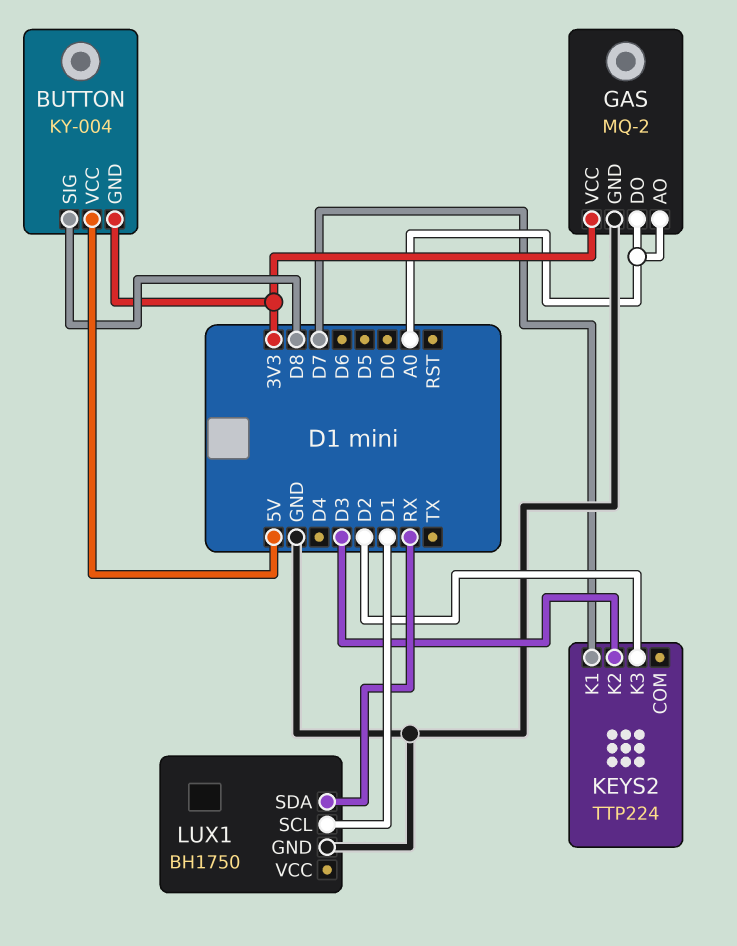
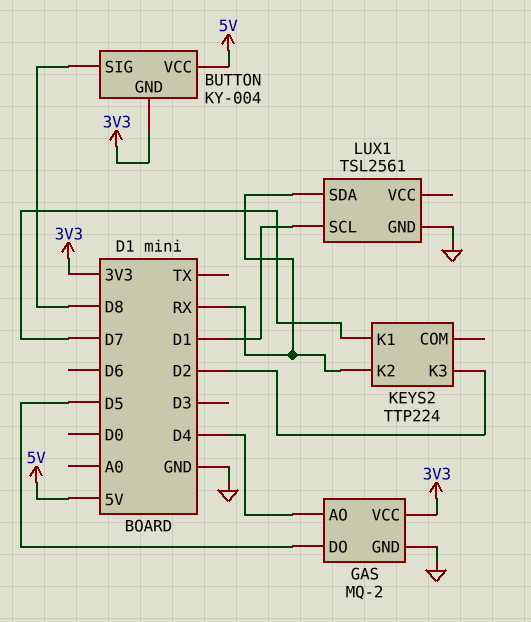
GAS pin AO: A0 -> D4
GAS pin DO: A0 -> D5
KEYS2 pin K2: D3 -> RX
LUX1: BH1750 -> TSL2561

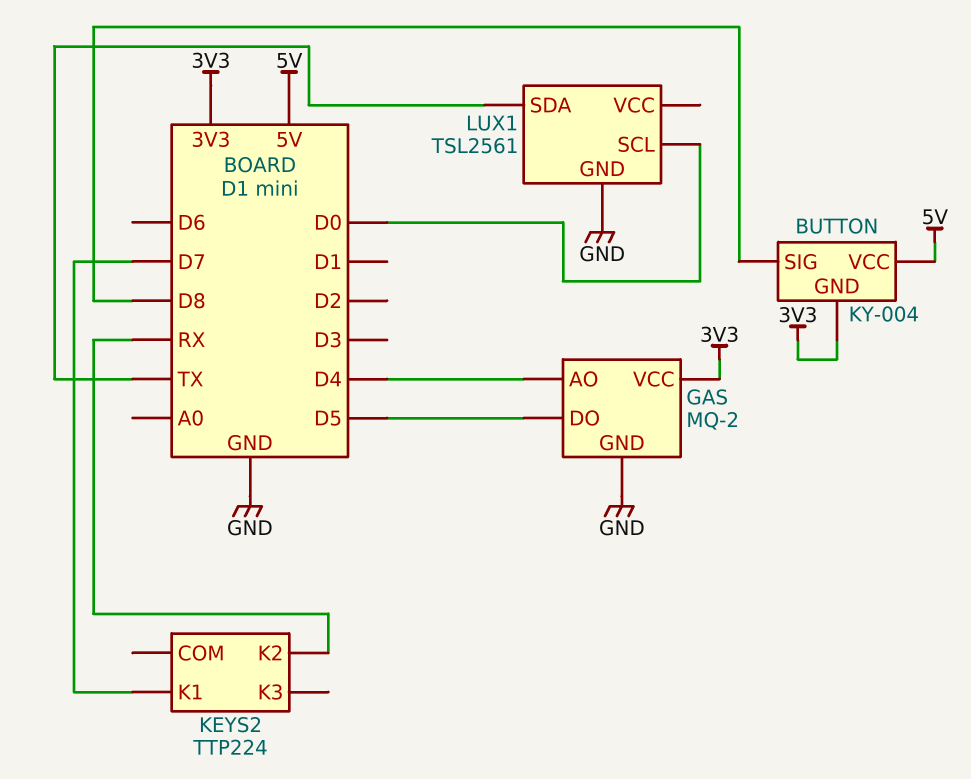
KEYS2 pin K3: D2 -> none
LUX1 pin SCL: D1 -> D0
LUX1 pin SDA: RX -> TX

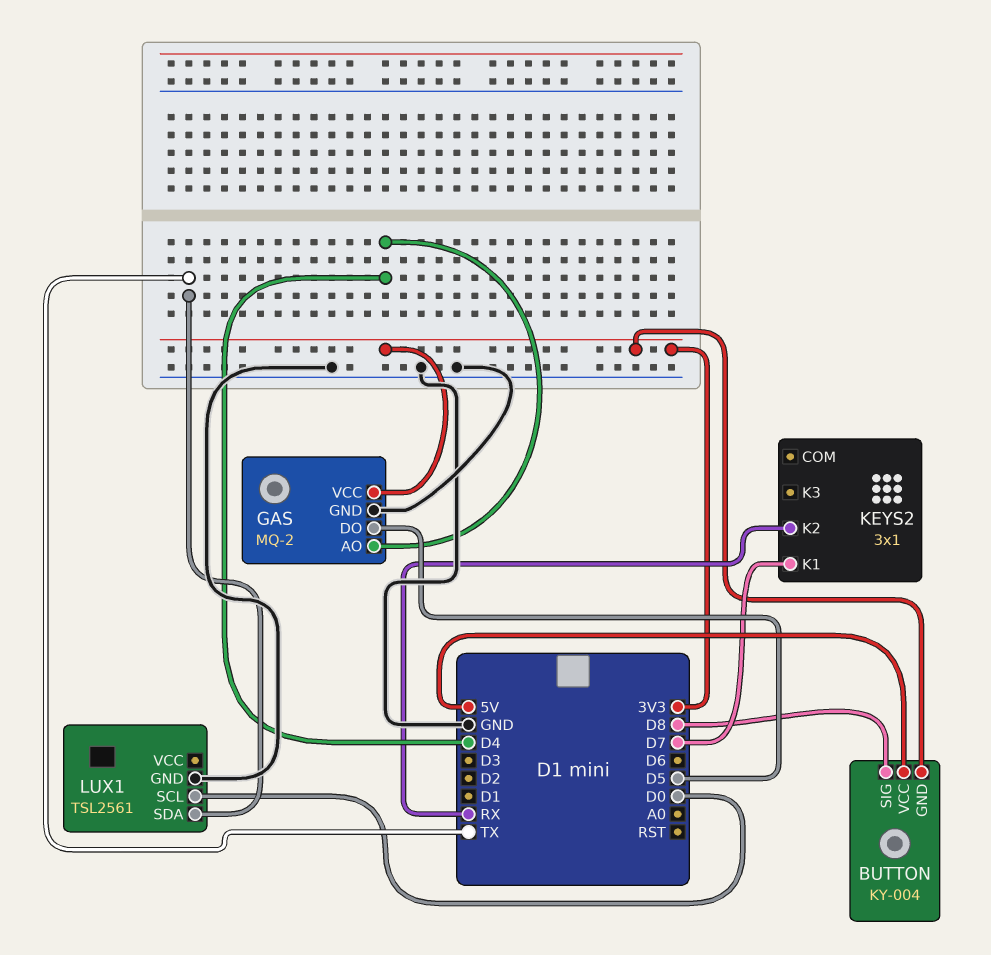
KEYS2: TTP224 -> 3x1

